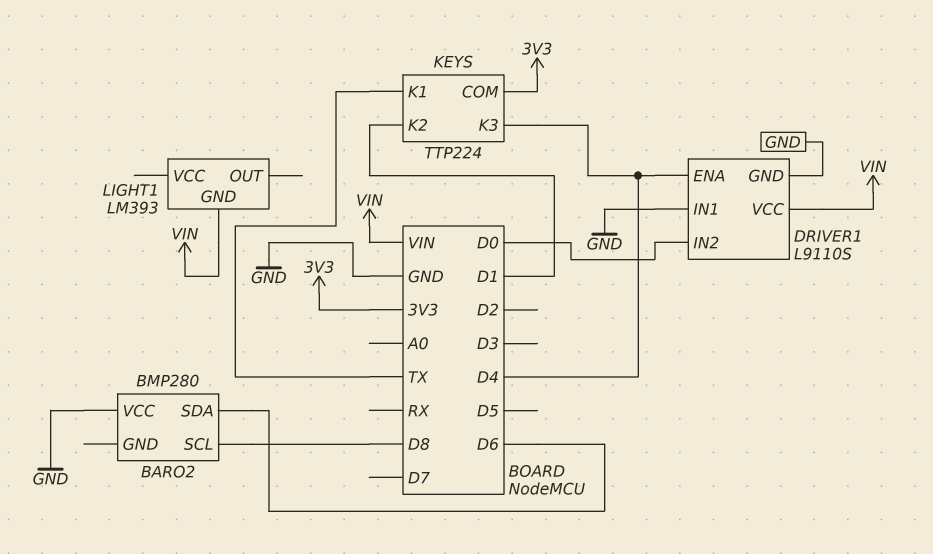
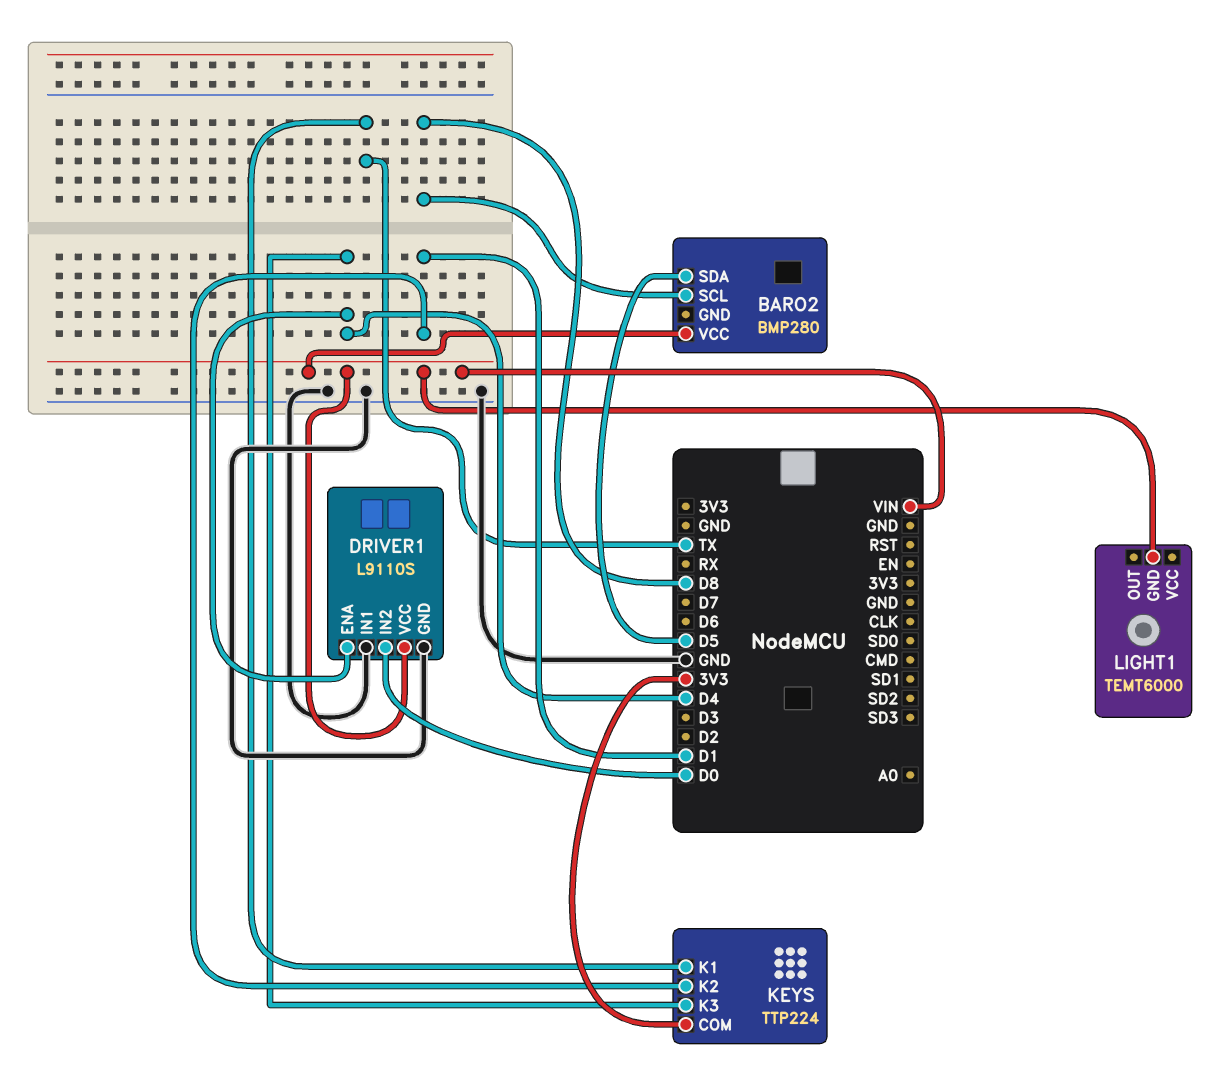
BARO2 pin SDA: D6 -> D5
BARO2 pin VCC: GND -> VIN
LIGHT1: LM393 -> TEMT6000

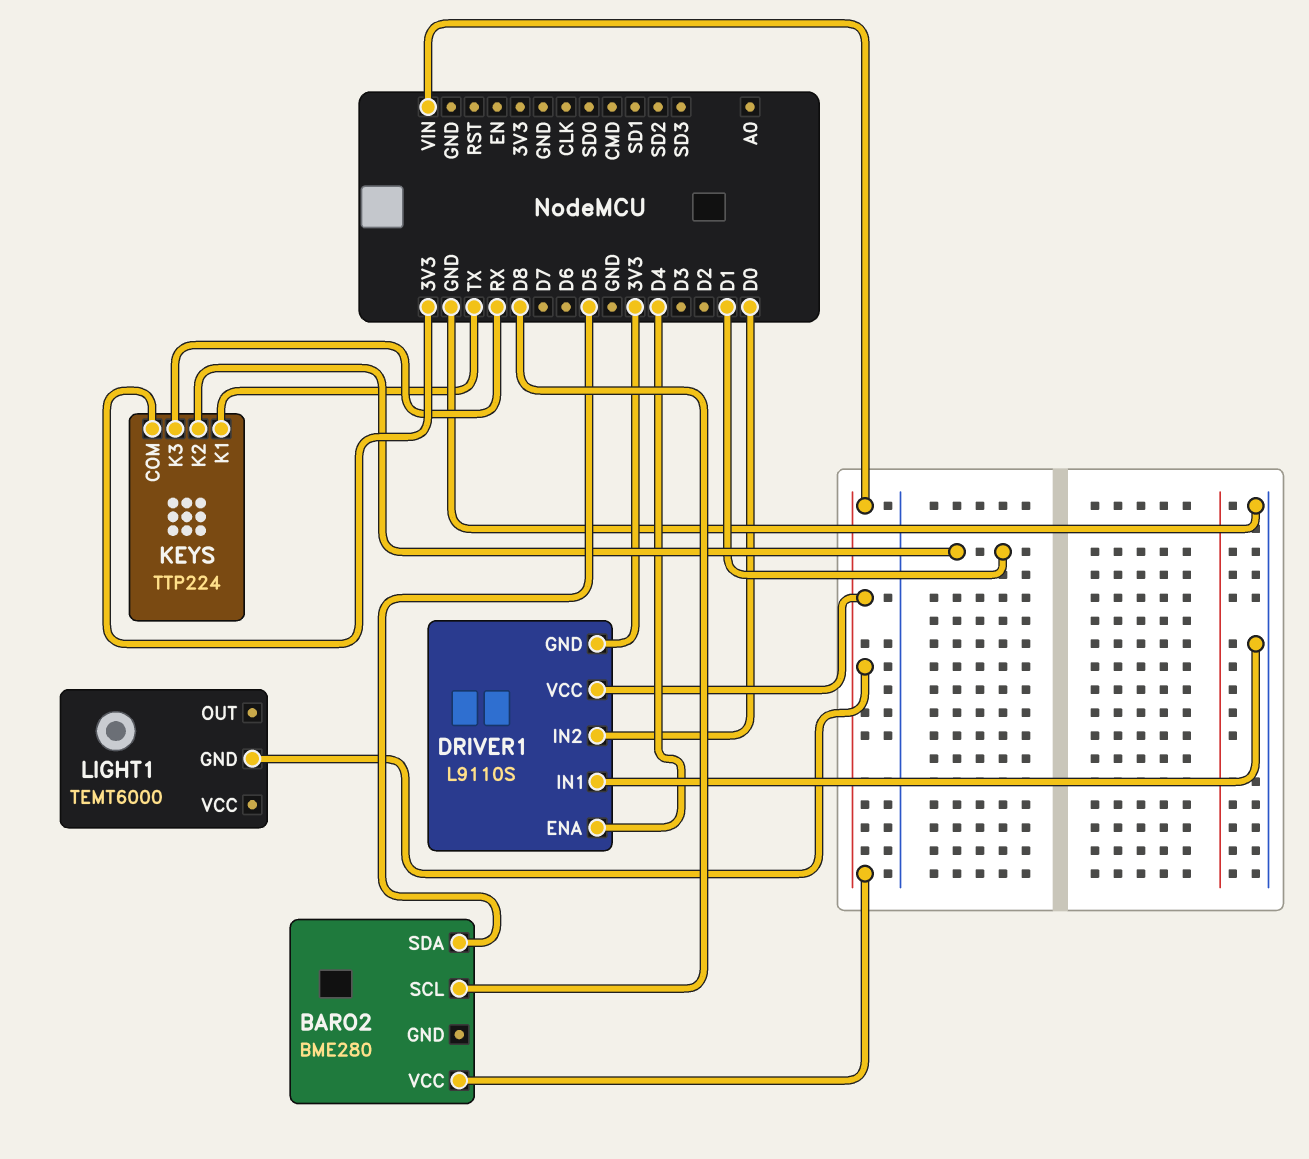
BARO2: BMP280 -> BME280
DRIVER1 pin GND: GND -> 3V3
KEYS pin K3: D4 -> RX

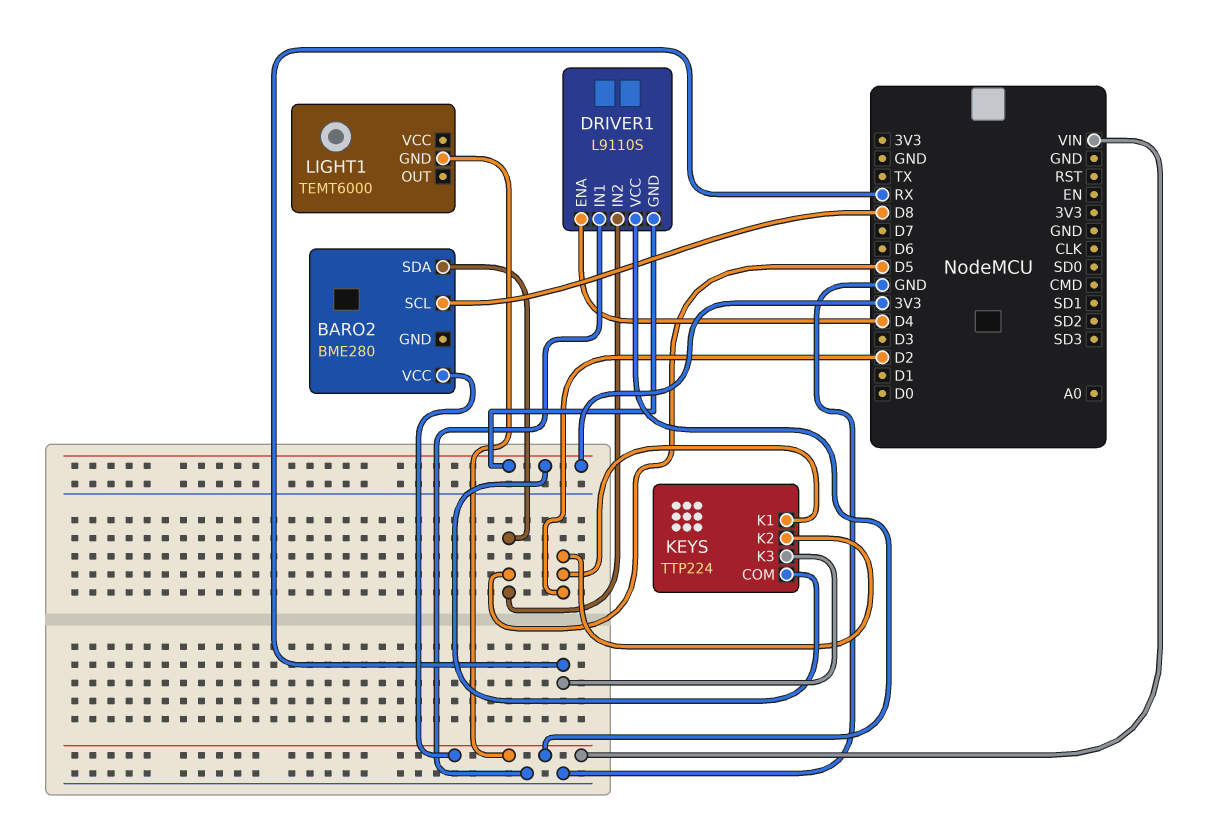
DRIVER1 pin IN2: D0 -> D5
KEYS pin K1: TX -> D2
KEYS pin K2: D1 -> D2

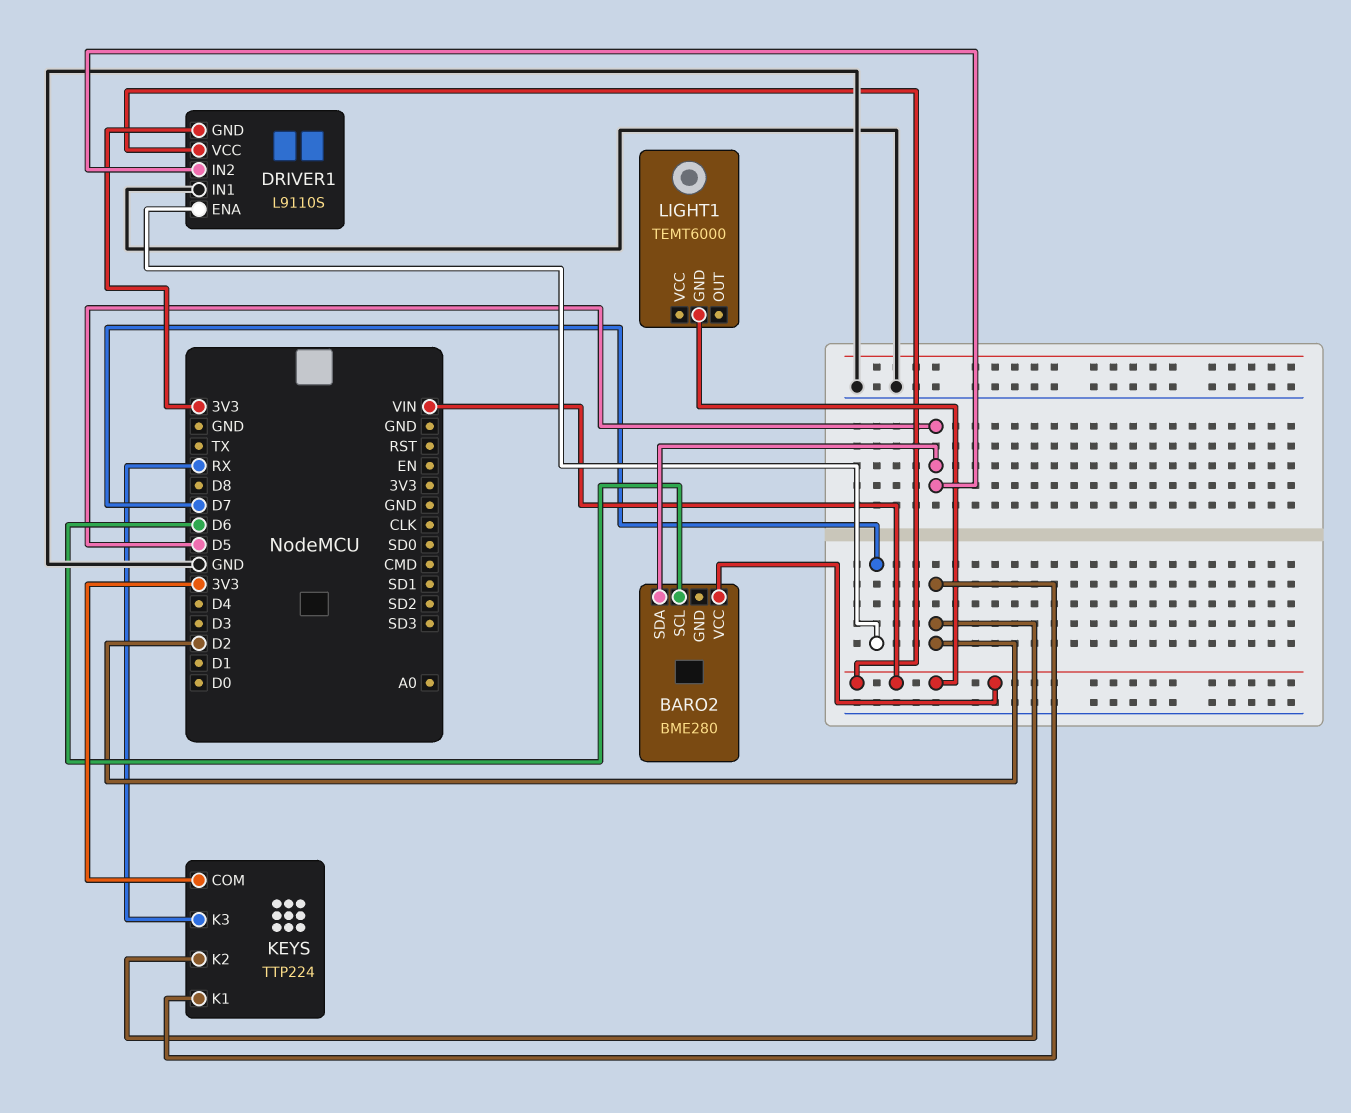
BARO2 pin SCL: D8 -> D6
DRIVER1 pin ENA: D4 -> D7

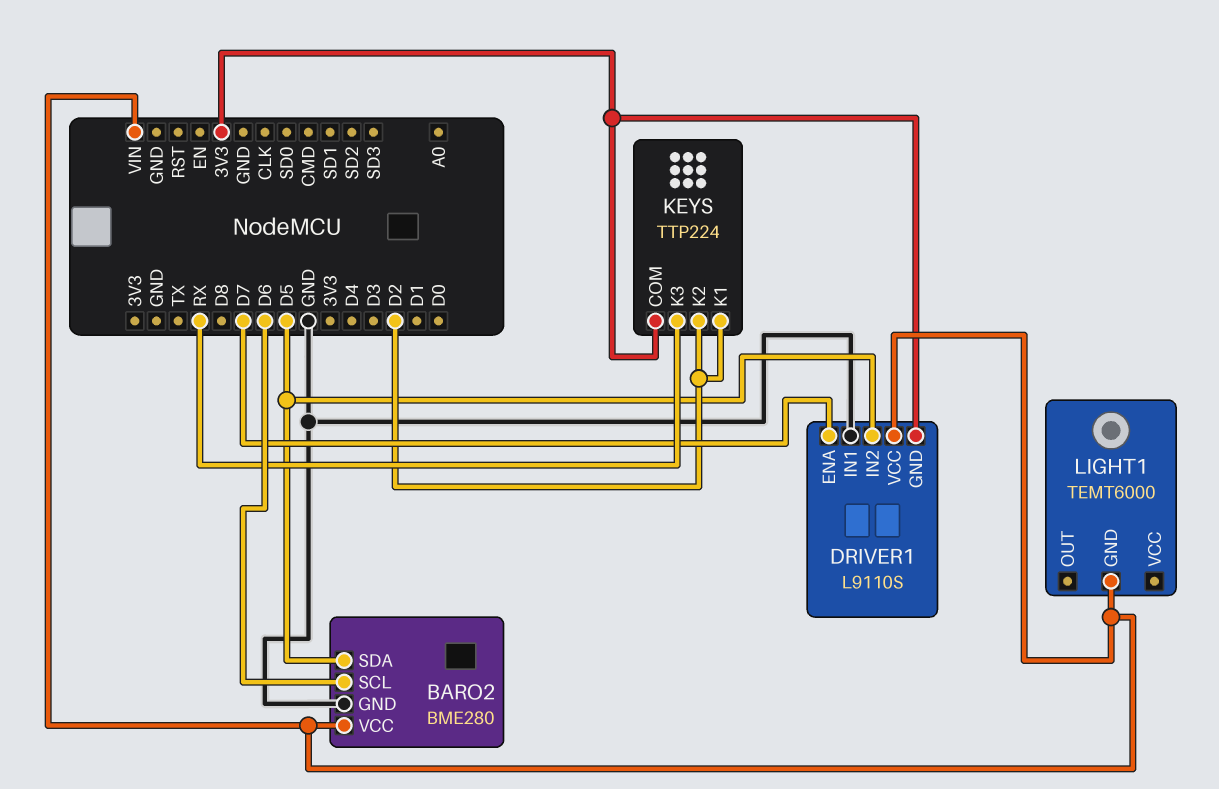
BARO2 pin GND: none -> GND

